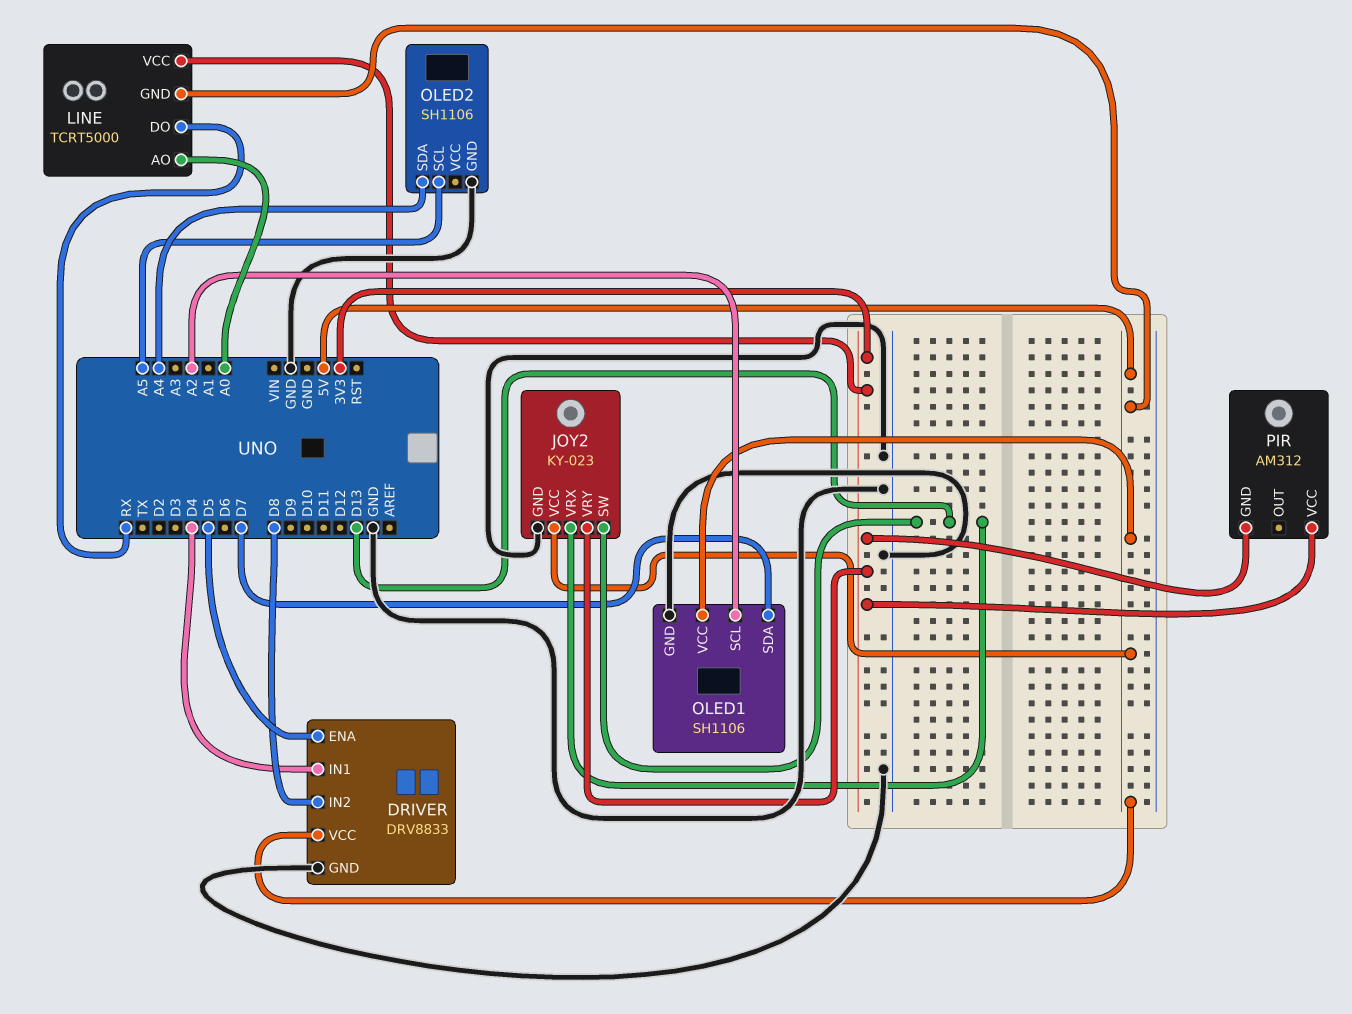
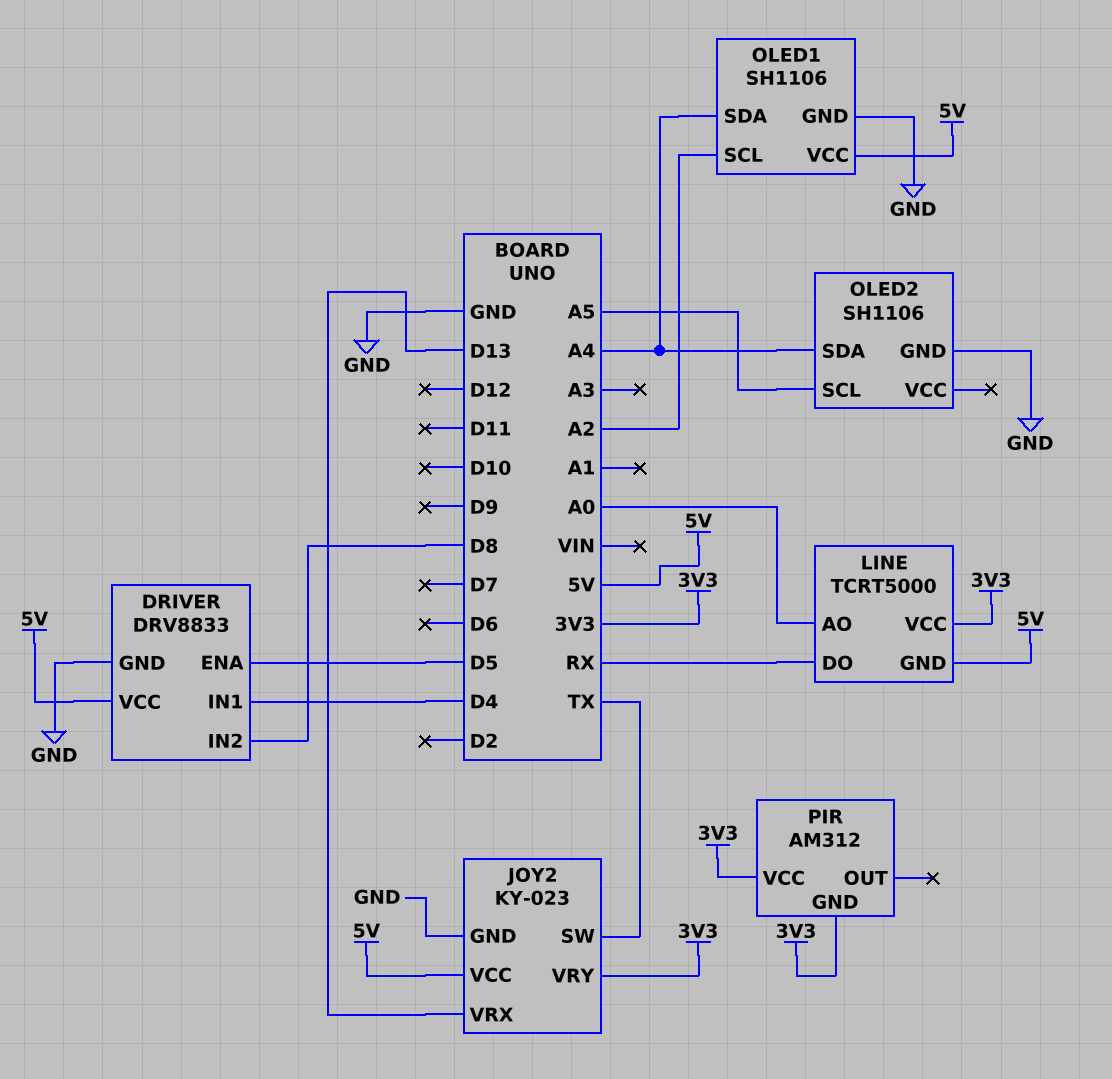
JOY2 pin SW: D13 -> TX
OLED1 pin SDA: D7 -> A4

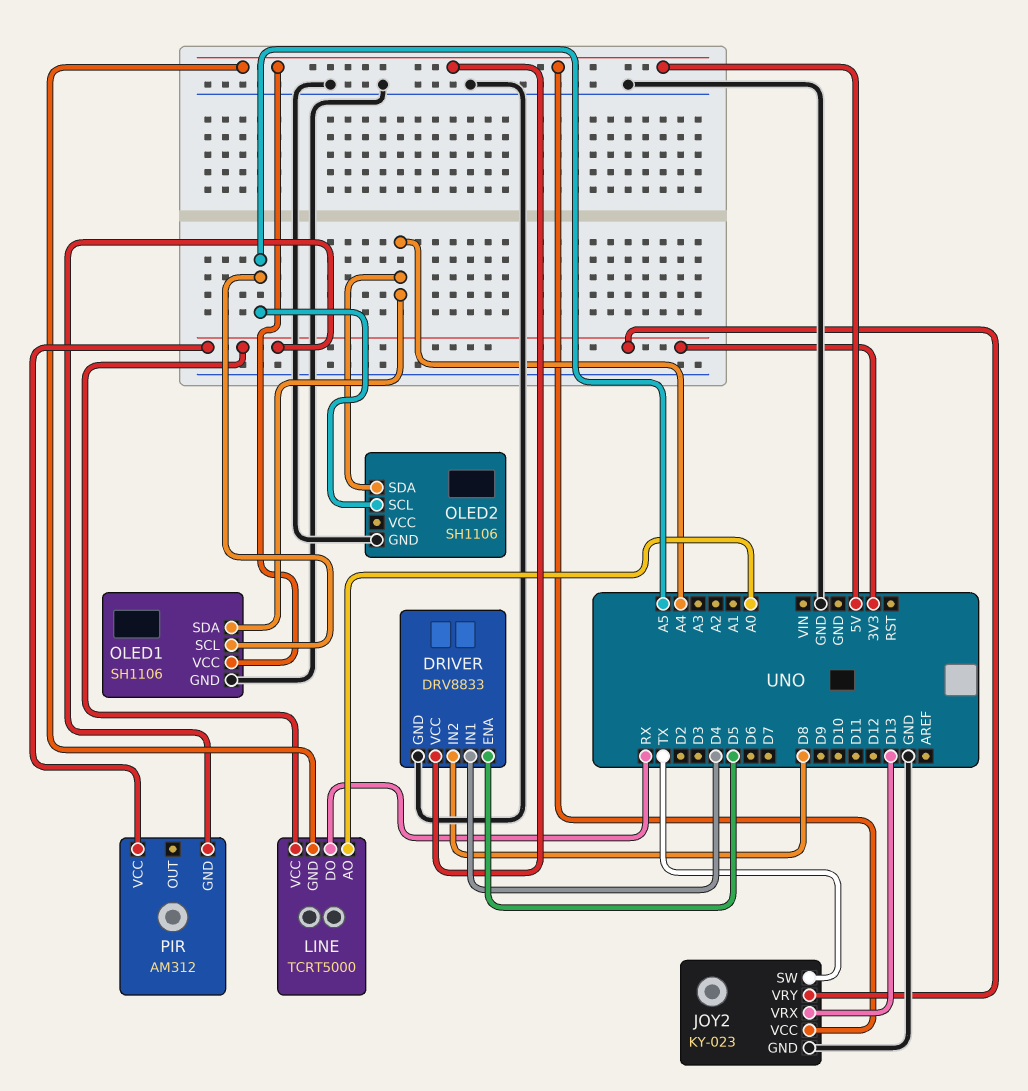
OLED1 pin SCL: A2 -> A5

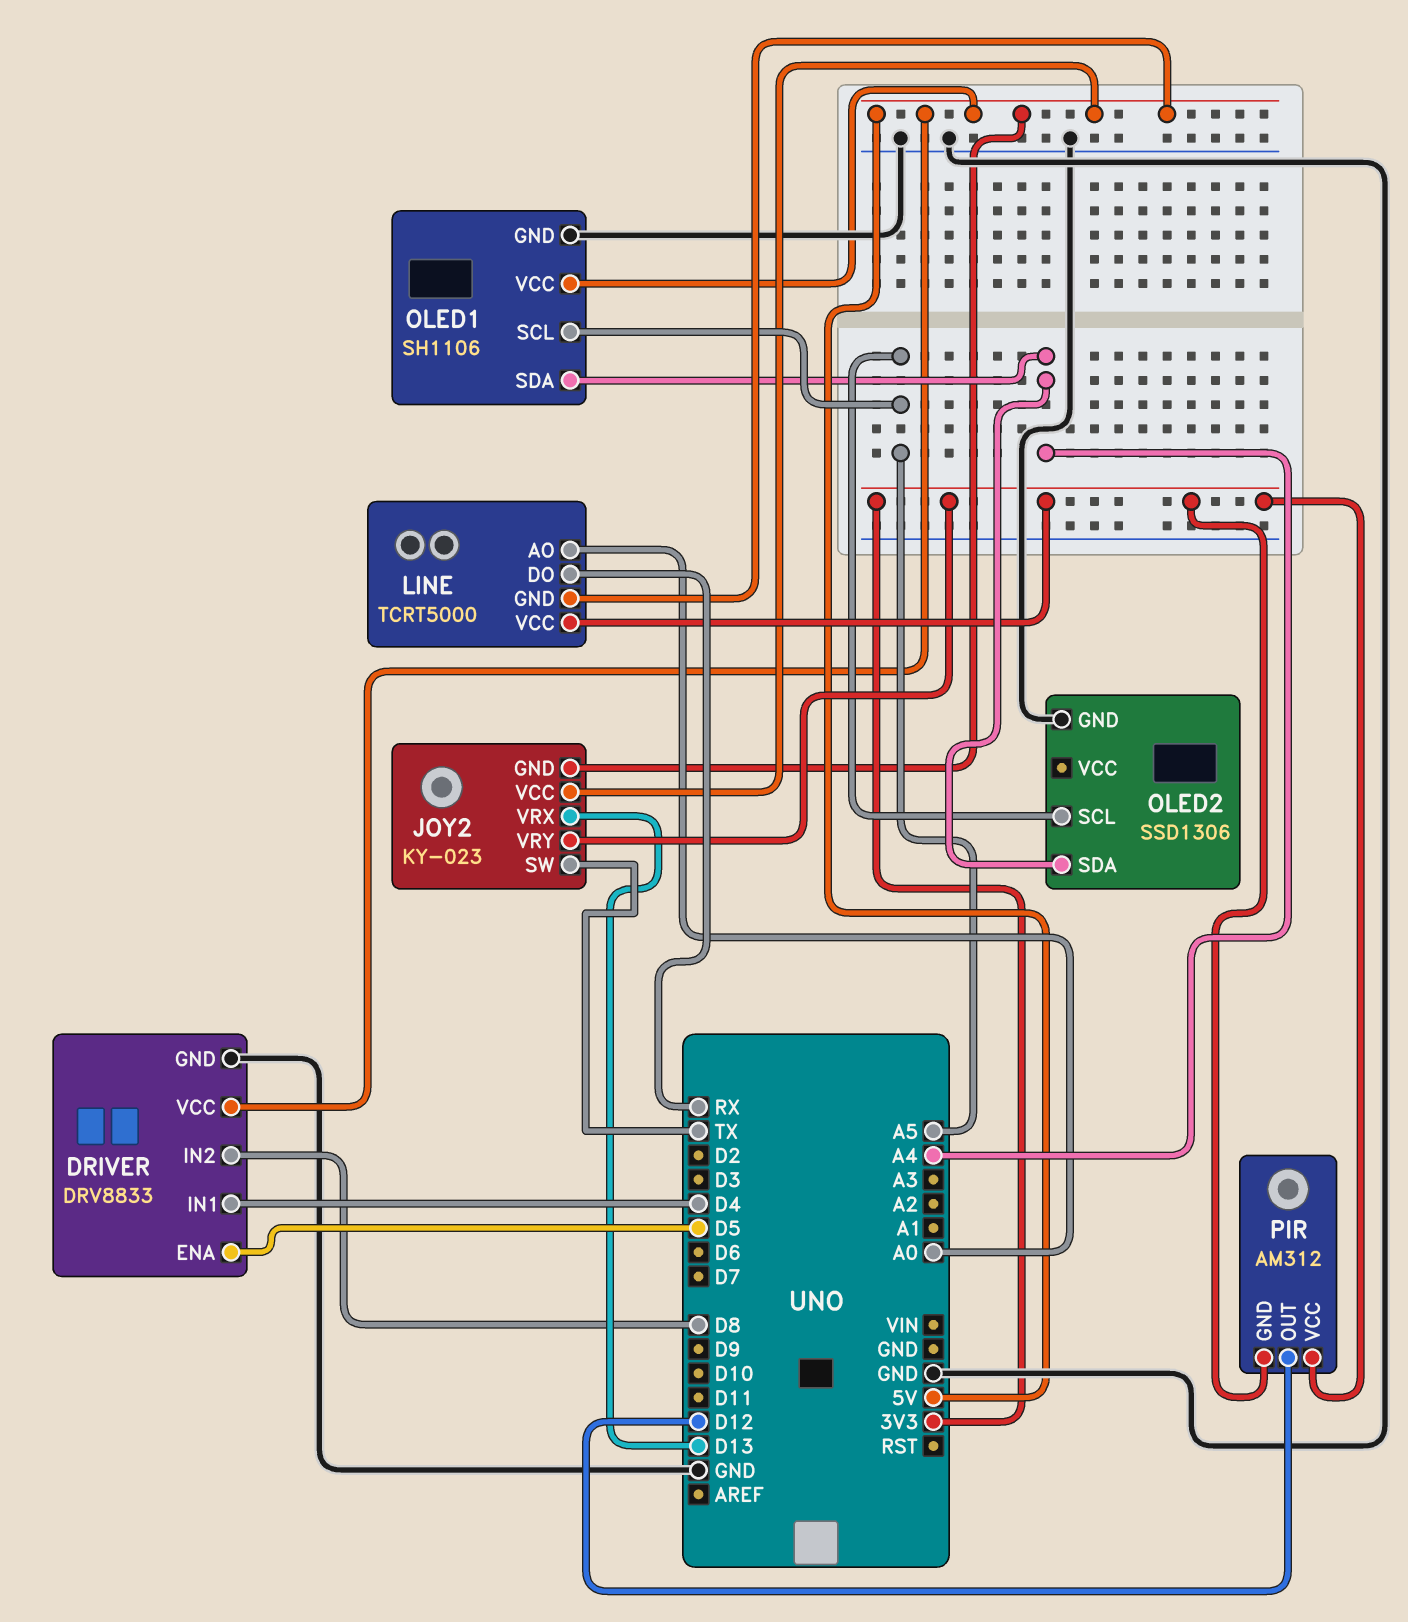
JOY2 pin GND: GND -> 5V
OLED2: SH1106 -> SSD1306
PIR pin OUT: none -> D12

